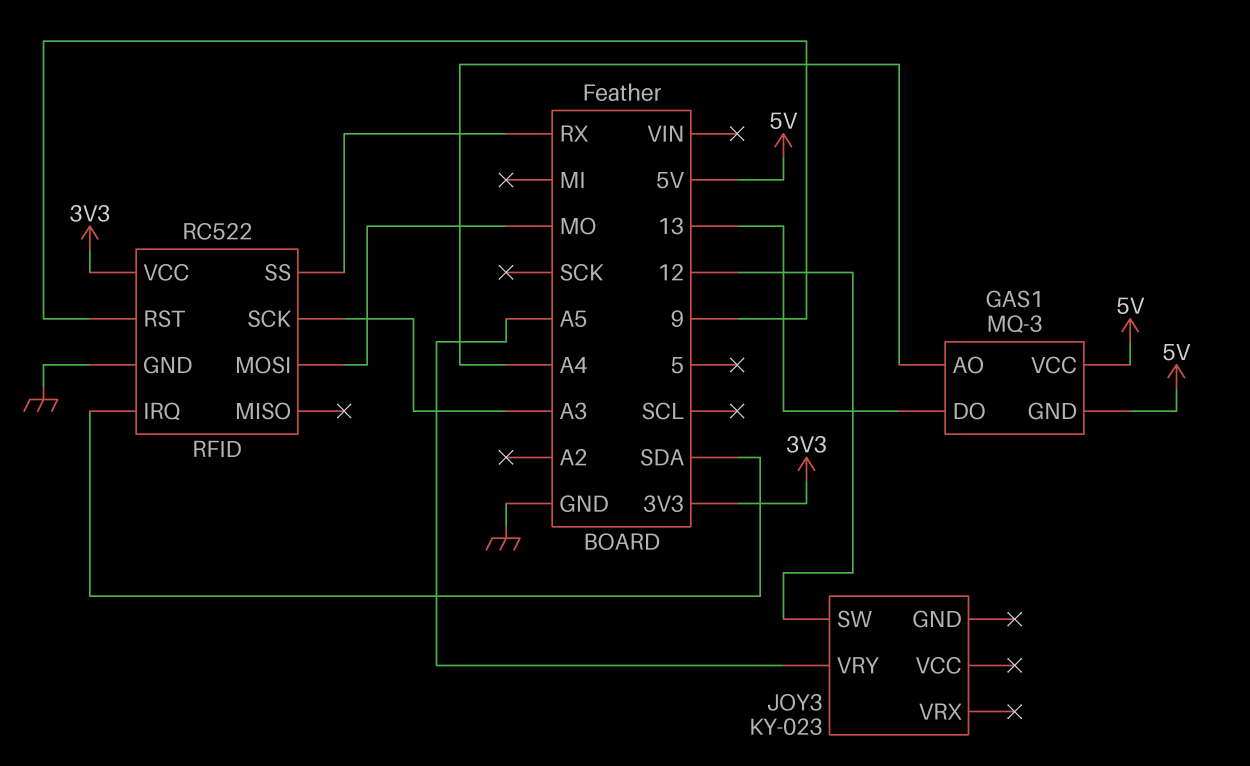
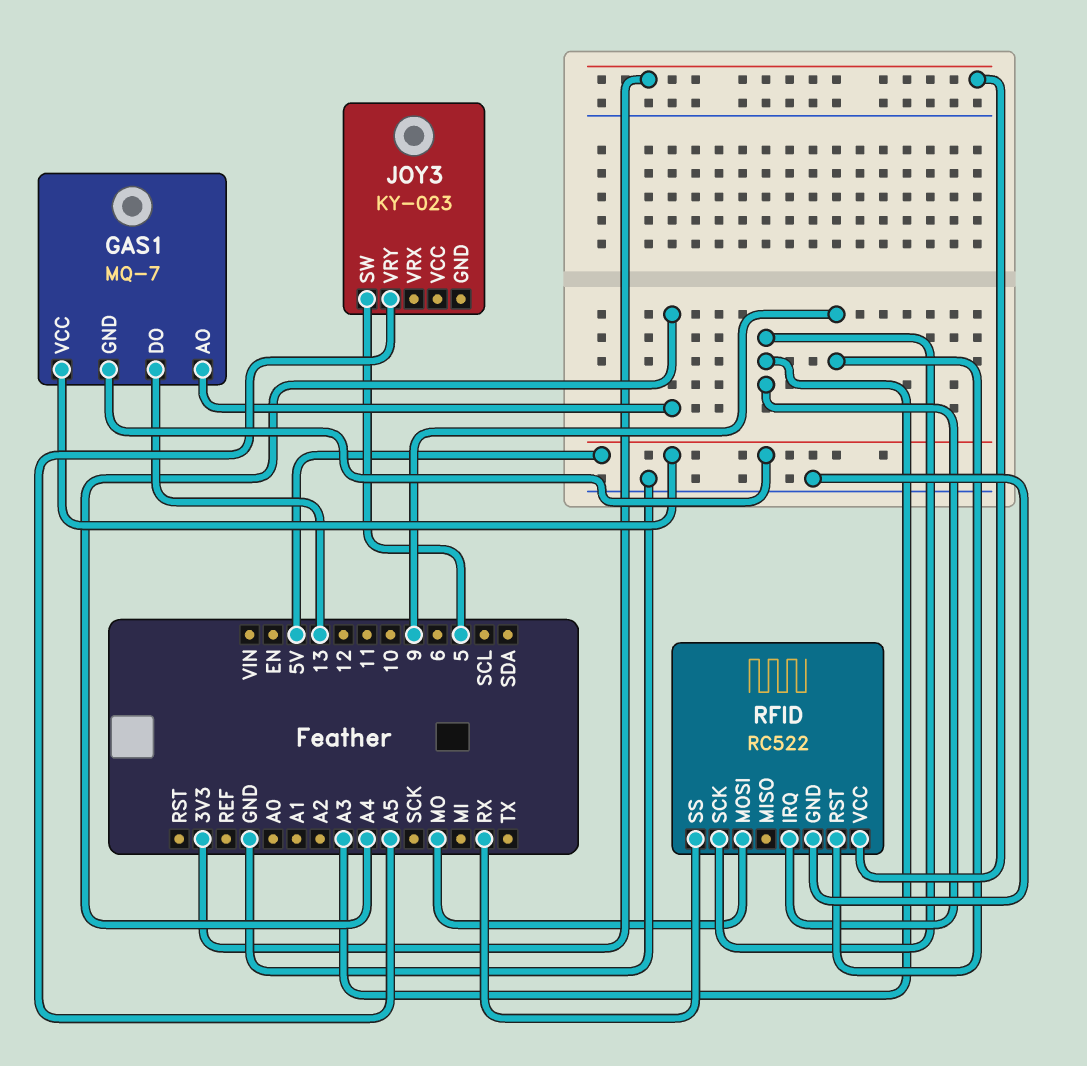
GAS1: MQ-3 -> MQ-7
JOY3 pin SW: 12 -> 5
RFID pin IRQ: SDA -> A3

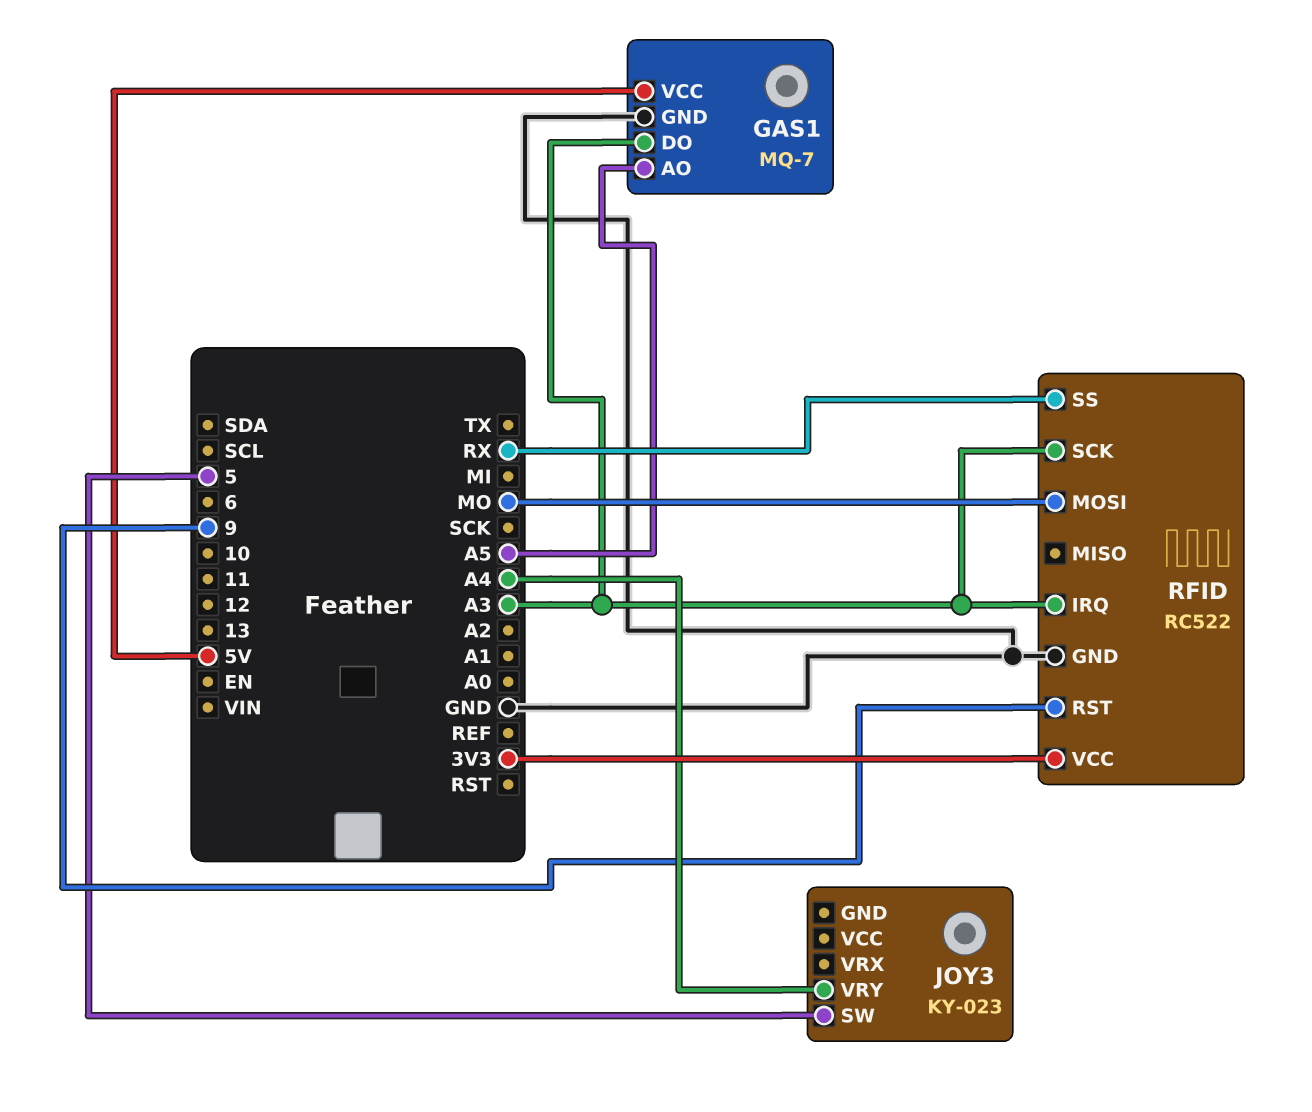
GAS1 pin AO: A4 -> A5
GAS1 pin DO: 13 -> A3
GAS1 pin GND: 5V -> GND
JOY3 pin VRY: A5 -> A4

